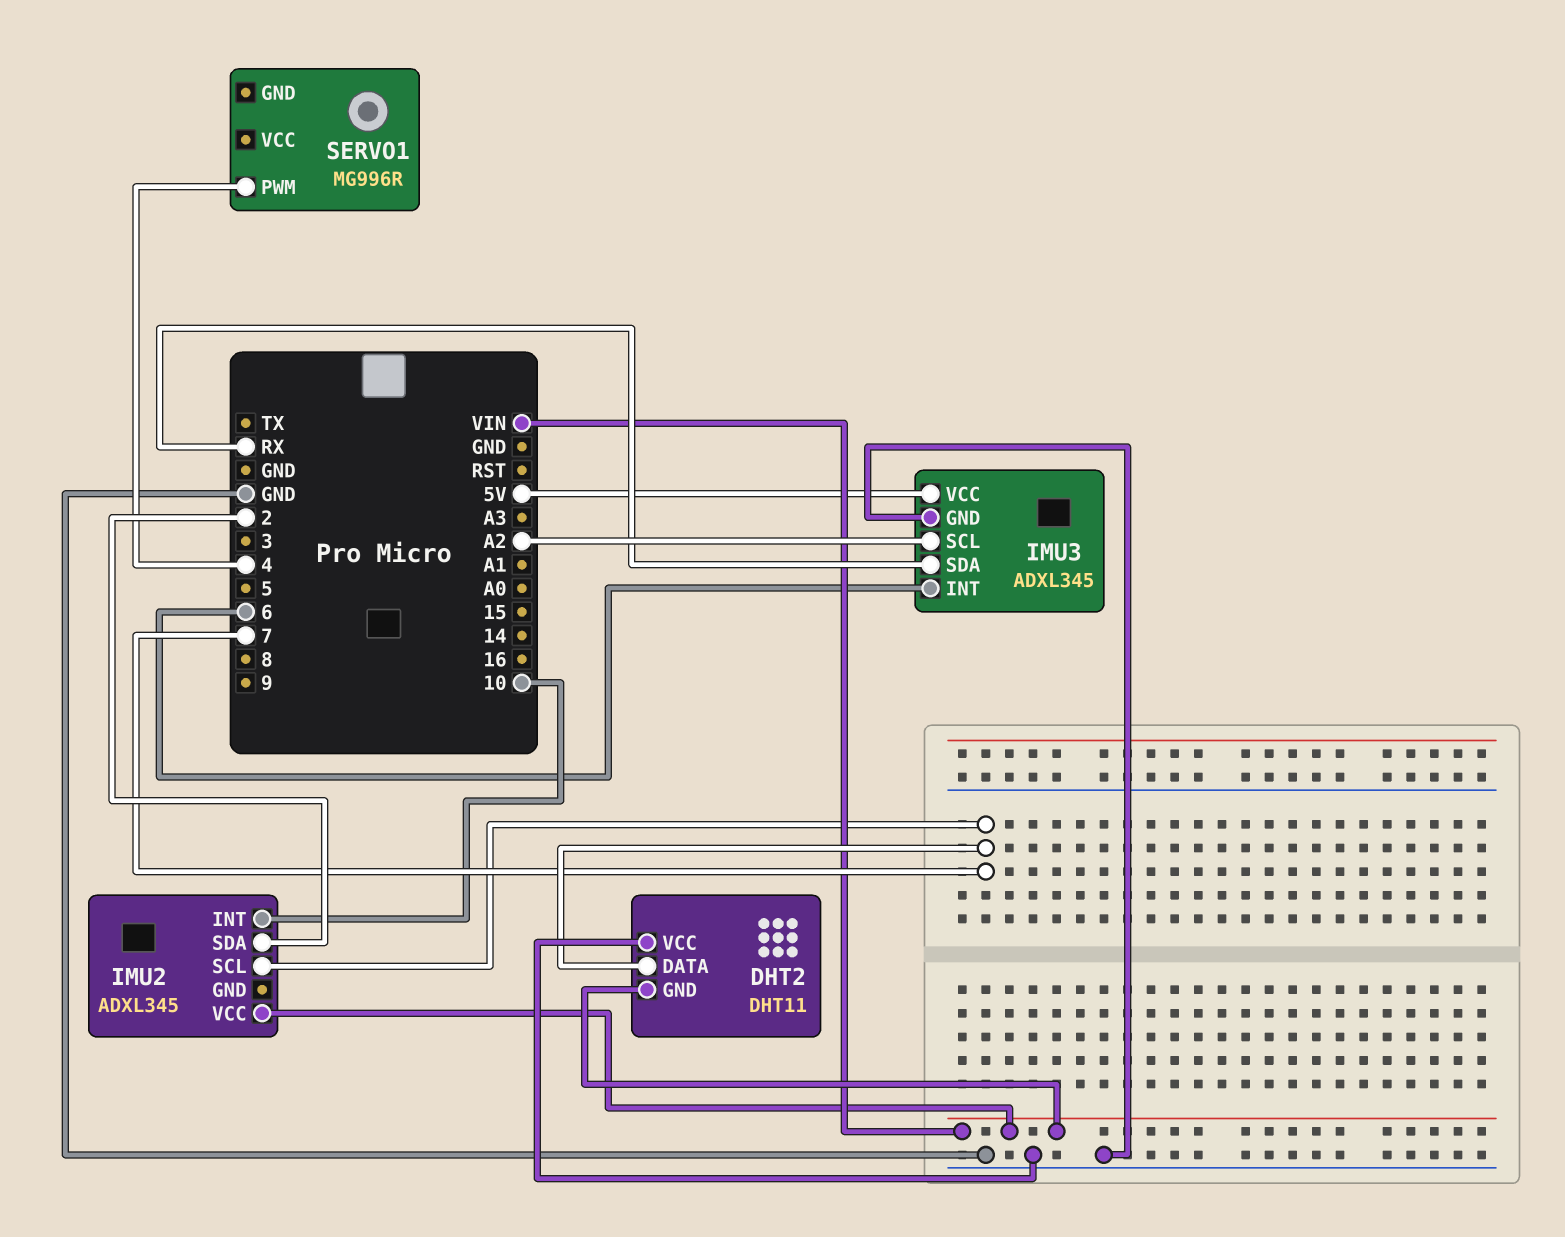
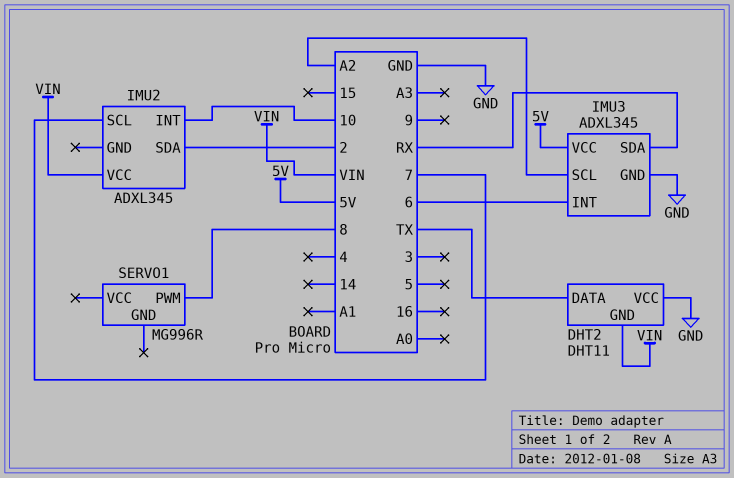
DHT2 pin DATA: 7 -> TX
SERVO1 pin PWM: 4 -> 8

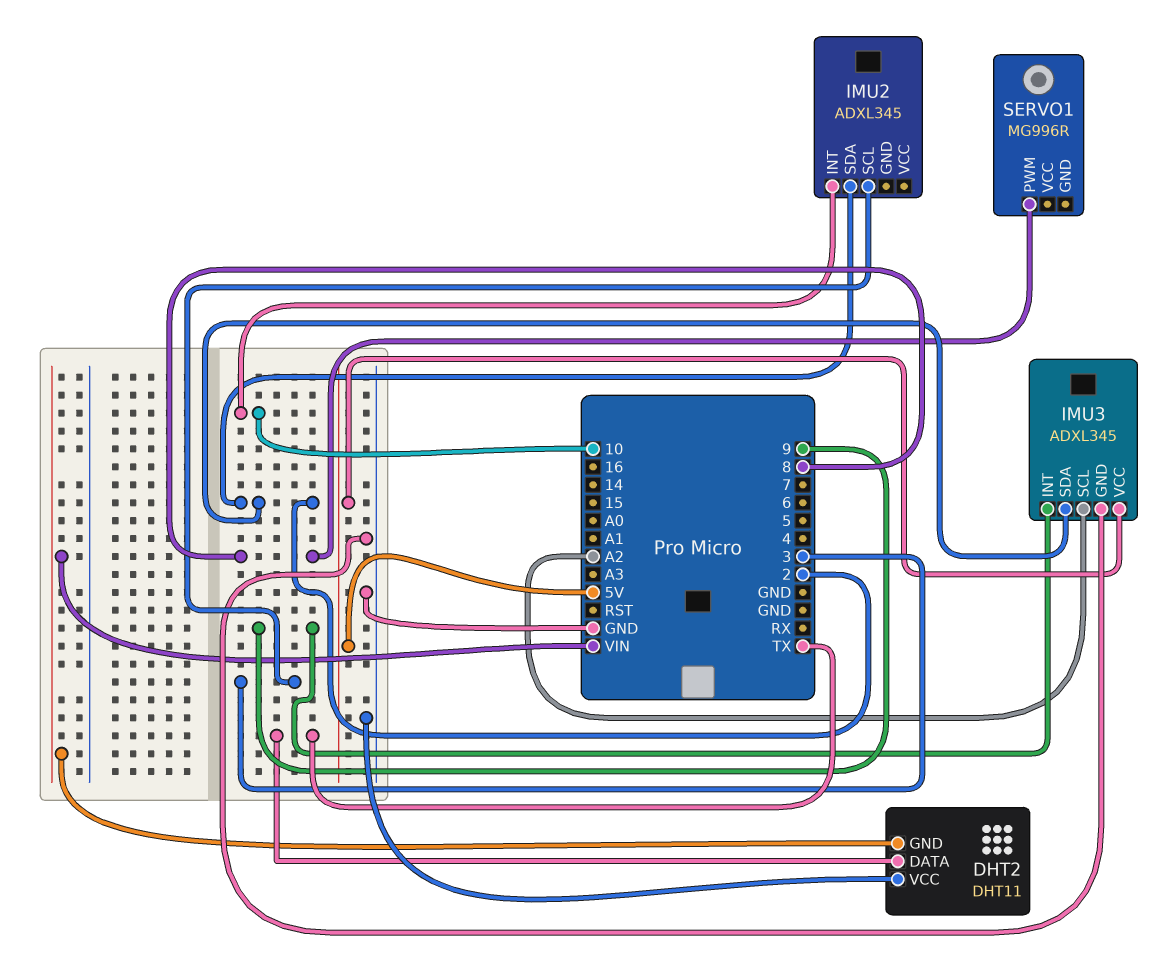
IMU2 pin SCL: 7 -> 3
IMU2 pin VCC: VIN -> none
IMU3 pin INT: 6 -> 9
IMU3 pin SDA: RX -> 2

